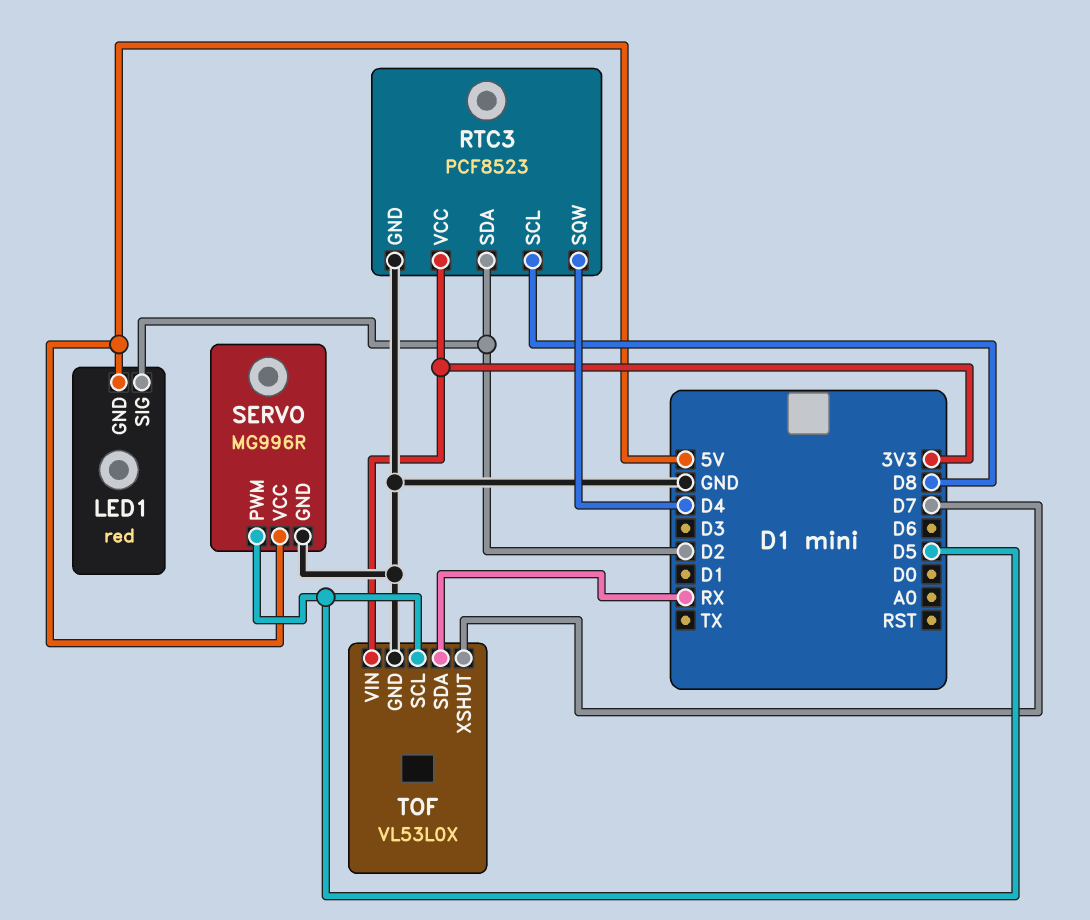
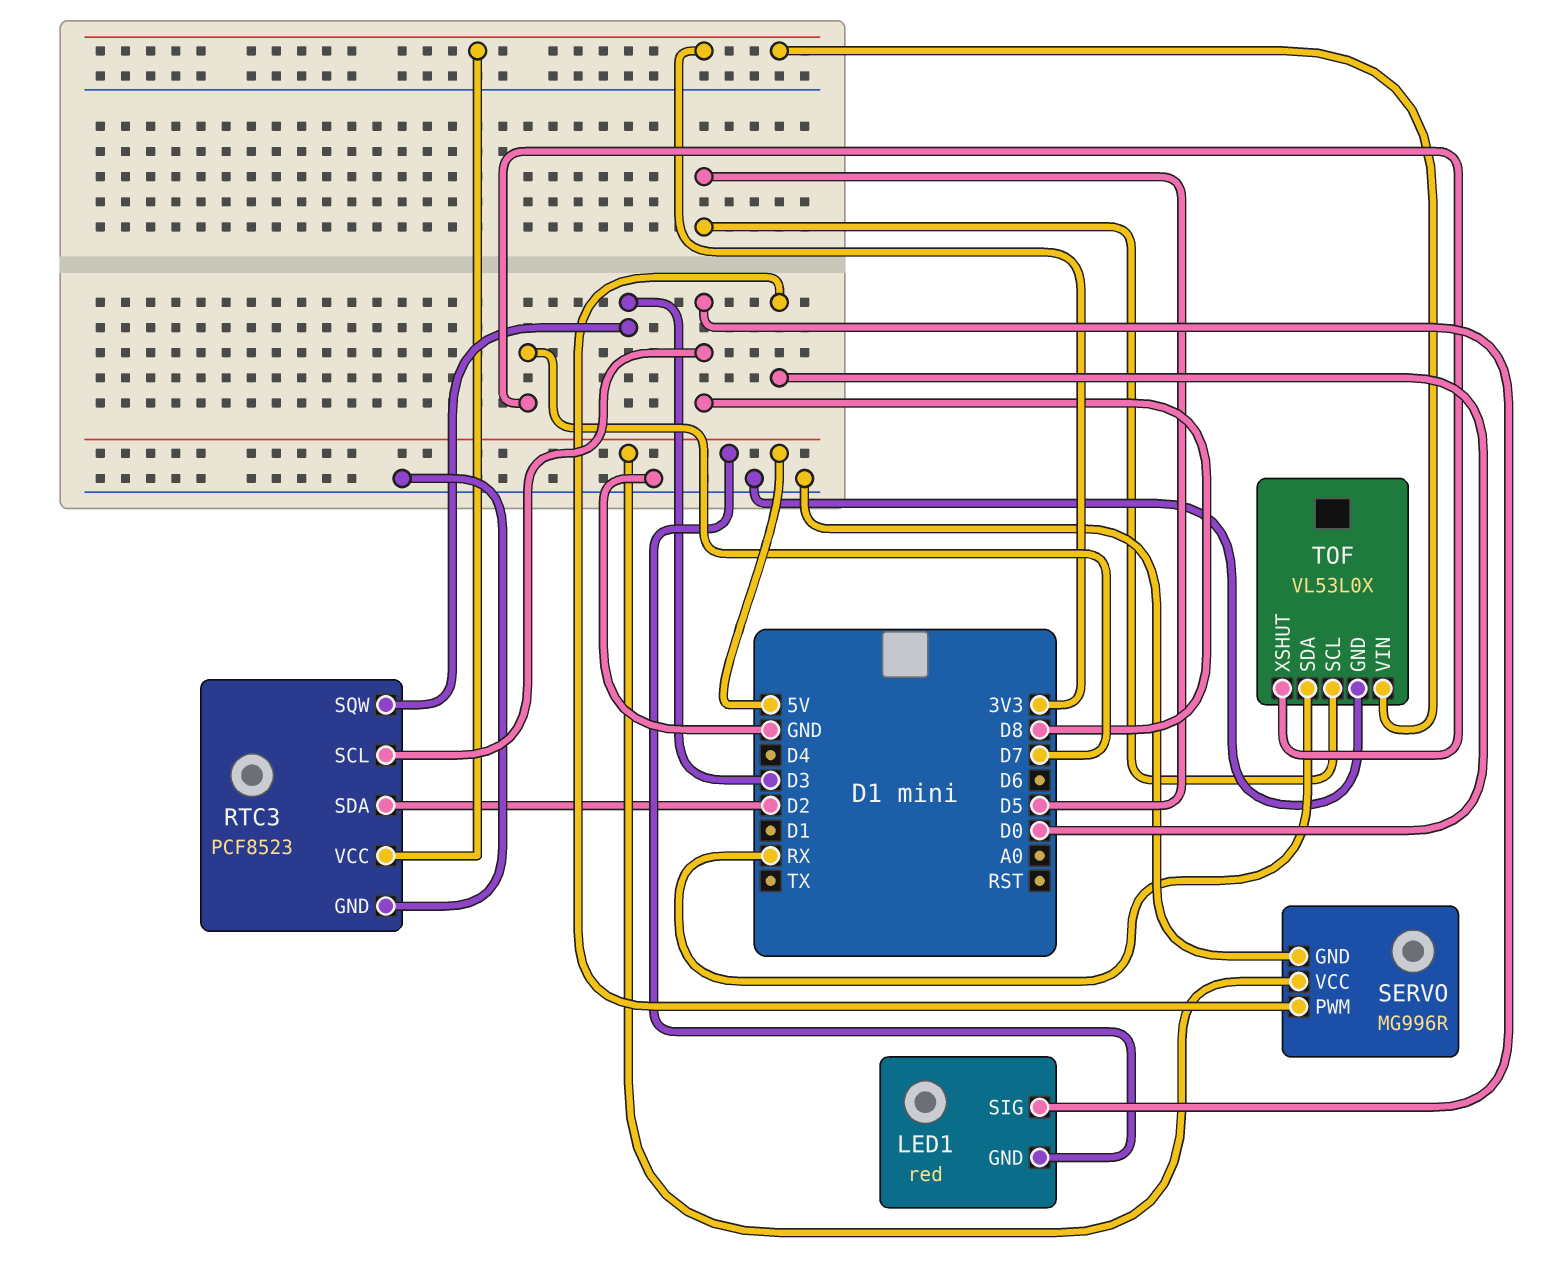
LED1 pin SIG: D2 -> D8
RTC3 pin SQW: D4 -> D3
SERVO pin PWM: D5 -> D0

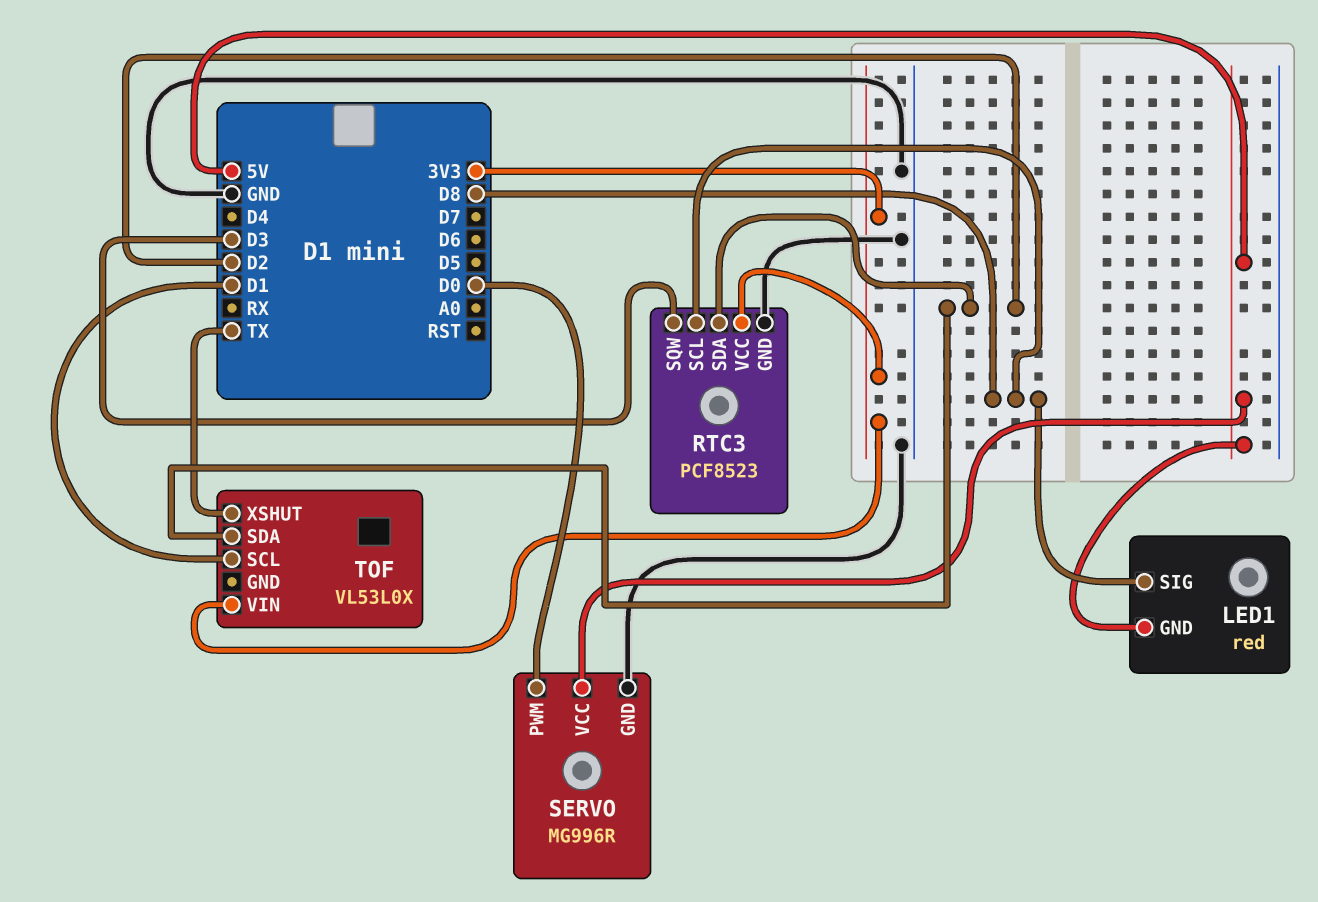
TOF pin GND: GND -> none
TOF pin SCL: D5 -> D1
TOF pin SDA: RX -> D2
TOF pin XSHUT: D7 -> TX

